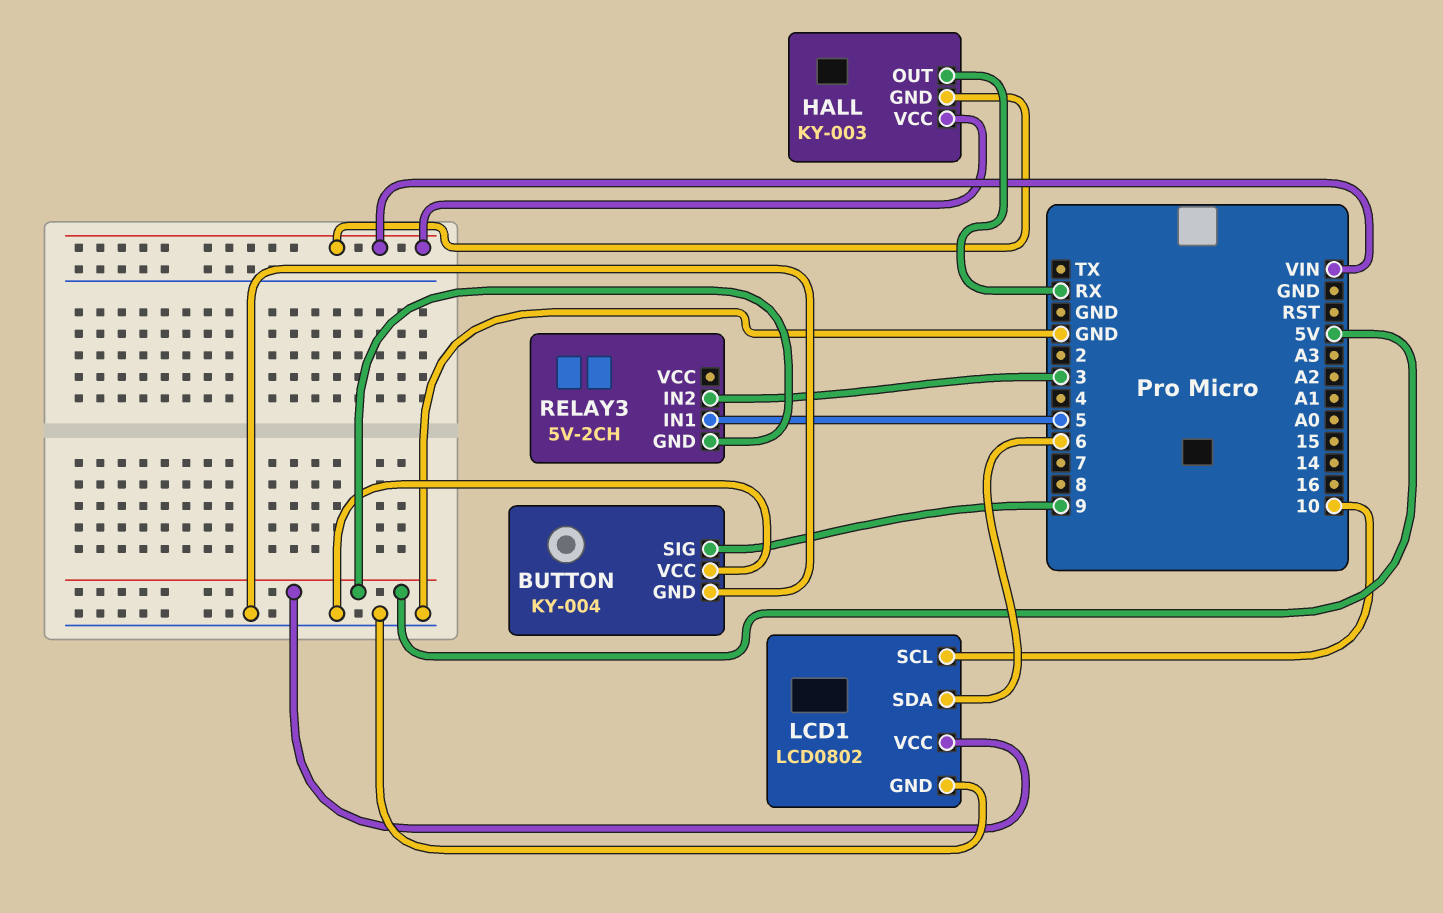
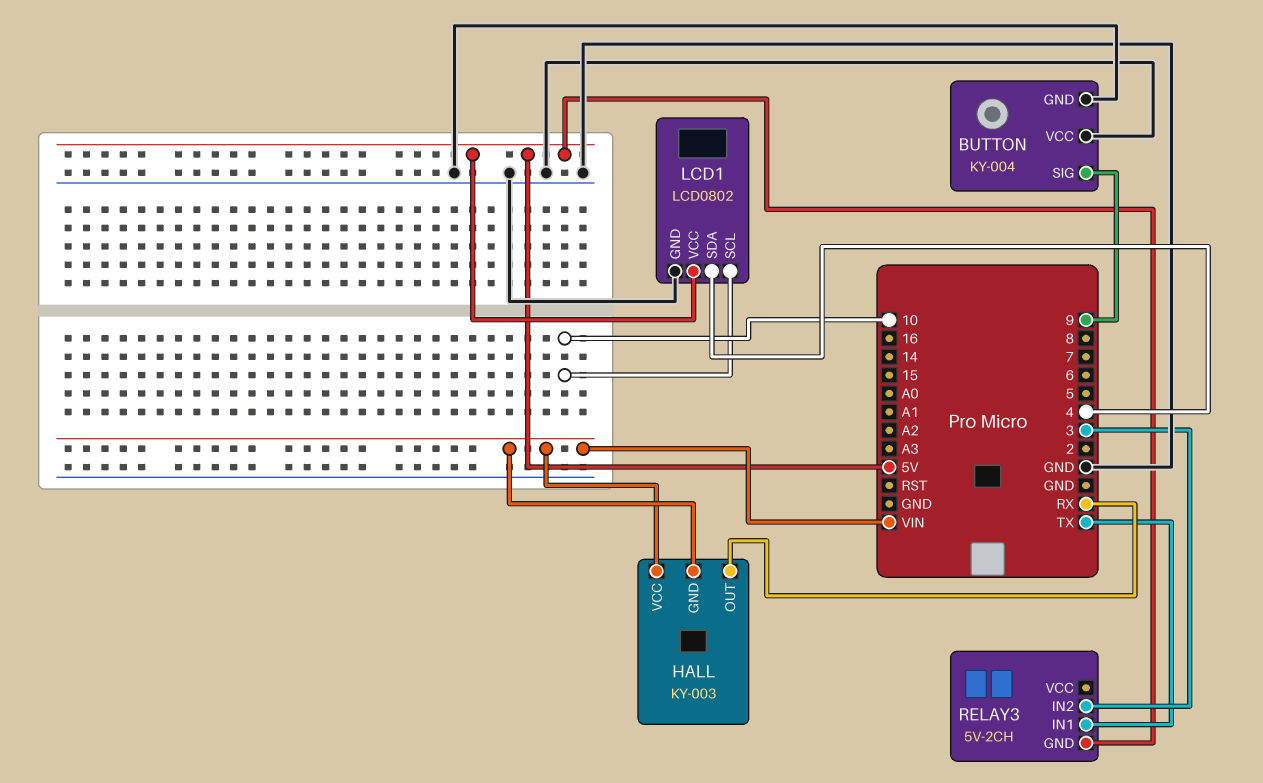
LCD1 pin SDA: 6 -> 4
RELAY3 pin IN1: 5 -> TX

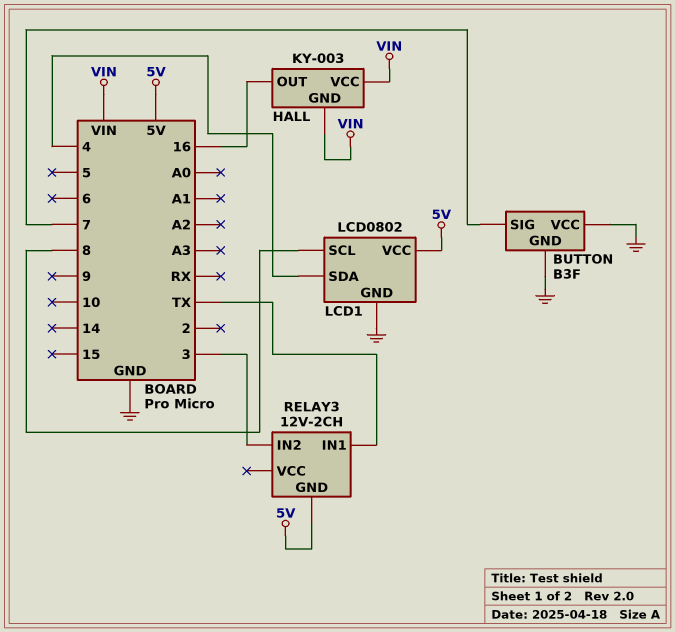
BUTTON: KY-004 -> B3F
BUTTON pin SIG: 9 -> 7
HALL pin OUT: RX -> 16
LCD1 pin SCL: 10 -> 8
RELAY3: 5V-2CH -> 12V-2CH

